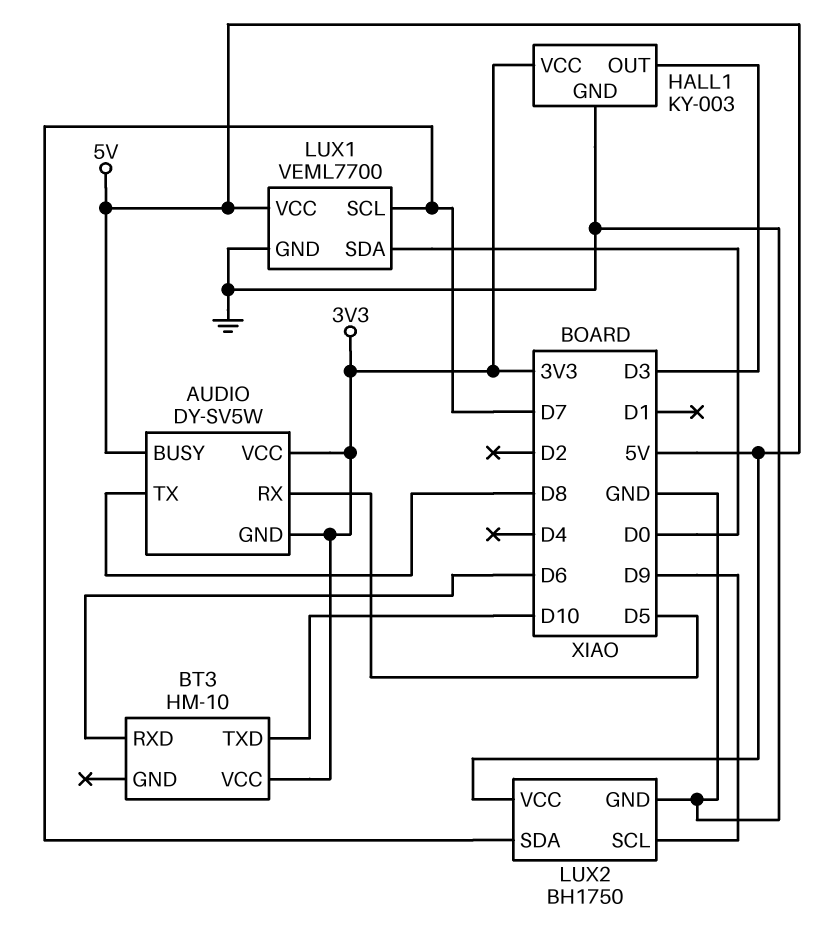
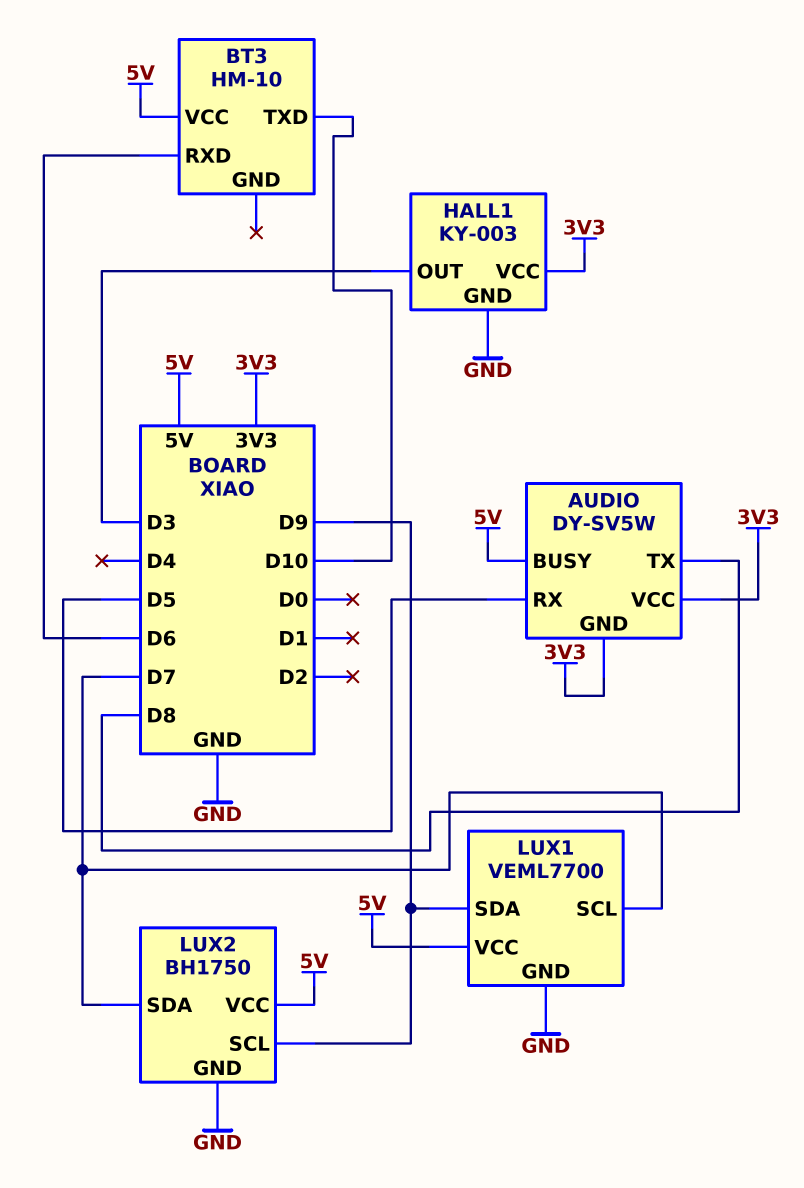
BT3 pin VCC: 3V3 -> 5V
LUX1 pin SDA: D0 -> D9

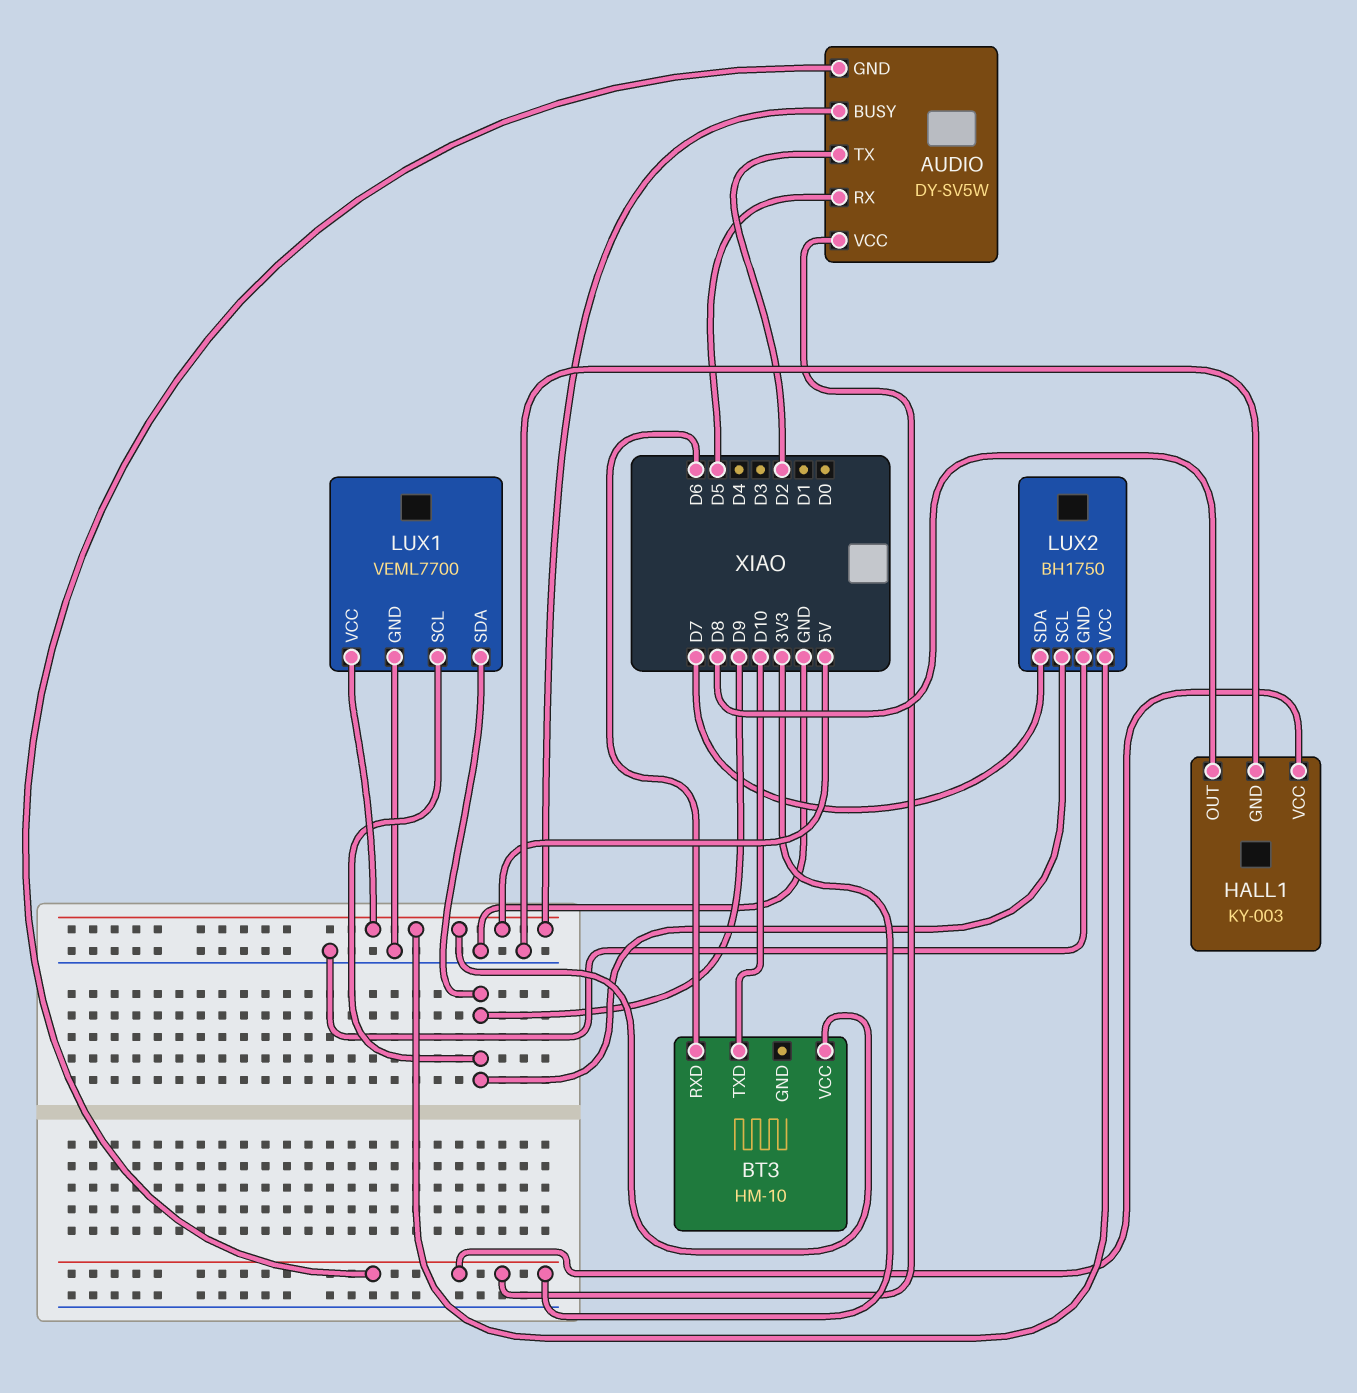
AUDIO pin TX: D8 -> D2
HALL1 pin OUT: D3 -> D8
LUX1 pin SCL: D7 -> D9

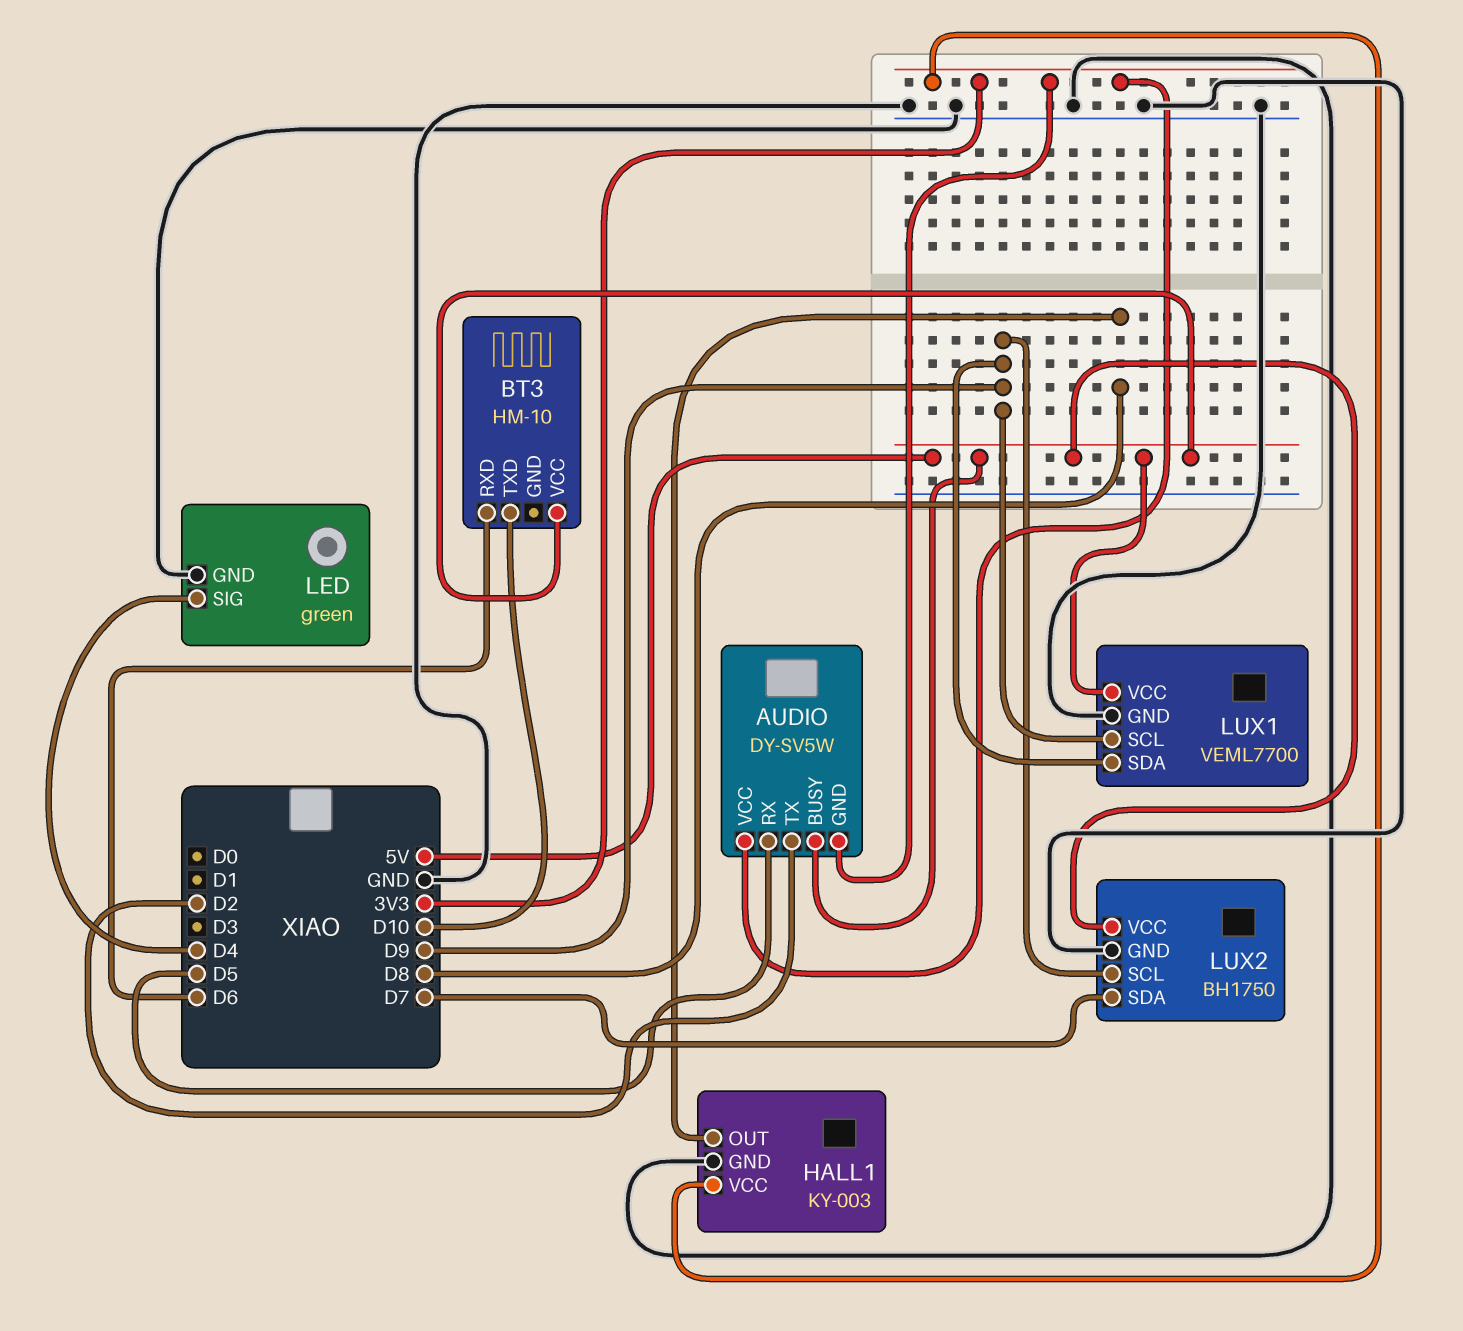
LED: none -> green
LED pin GND: none -> GND
LED pin SIG: none -> D4

